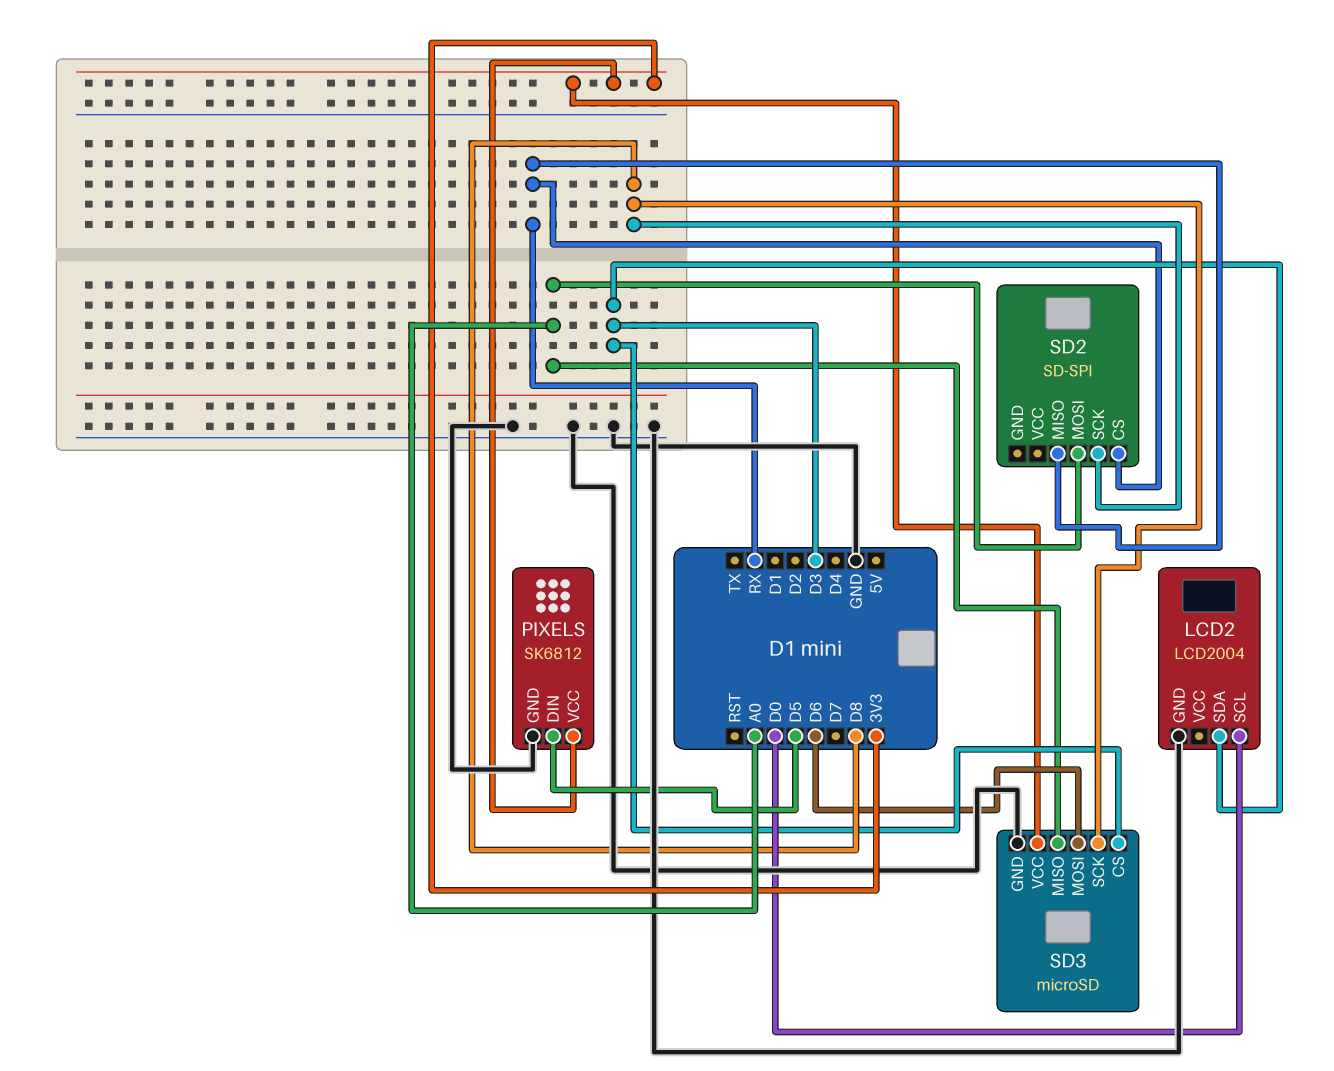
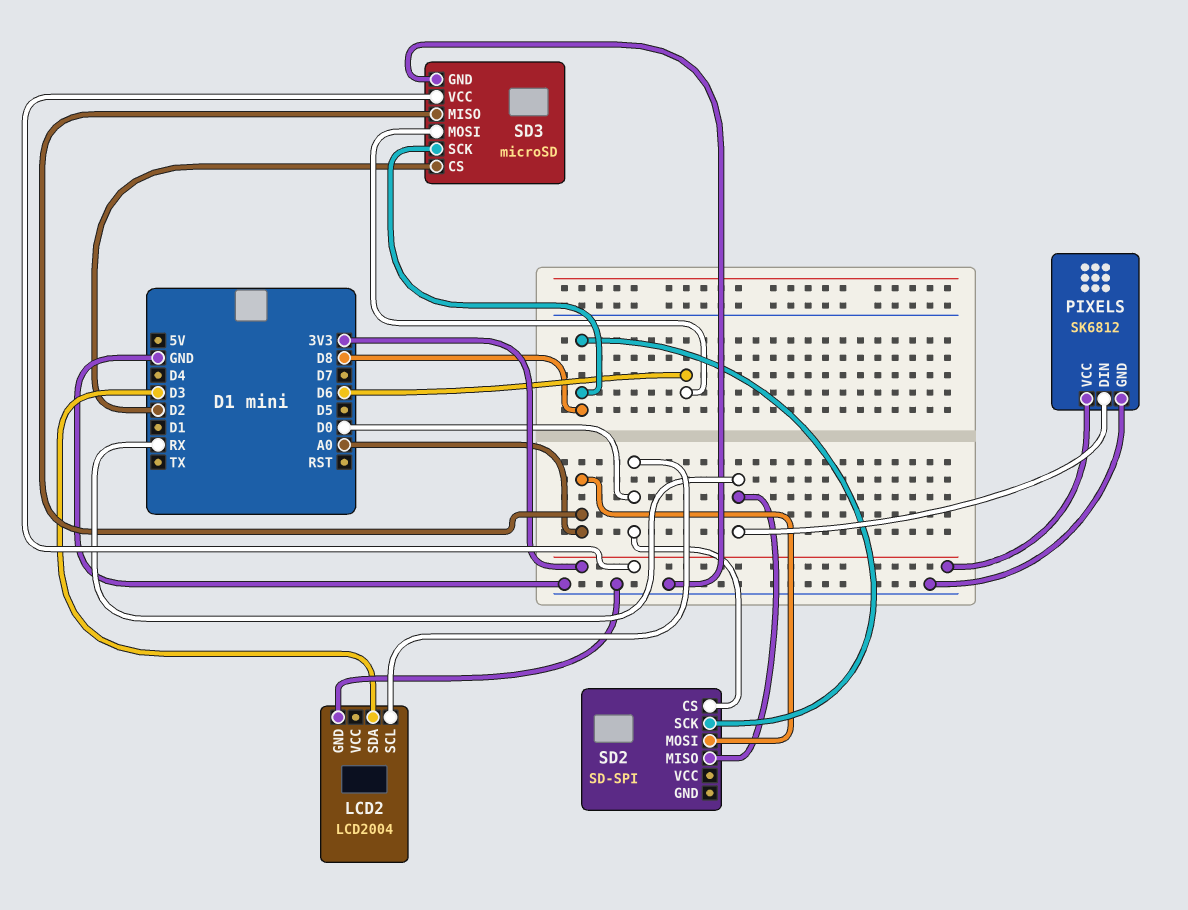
PIXELS pin DIN: D5 -> RX
SD2 pin CS: RX -> D0
SD3 pin CS: D3 -> D2

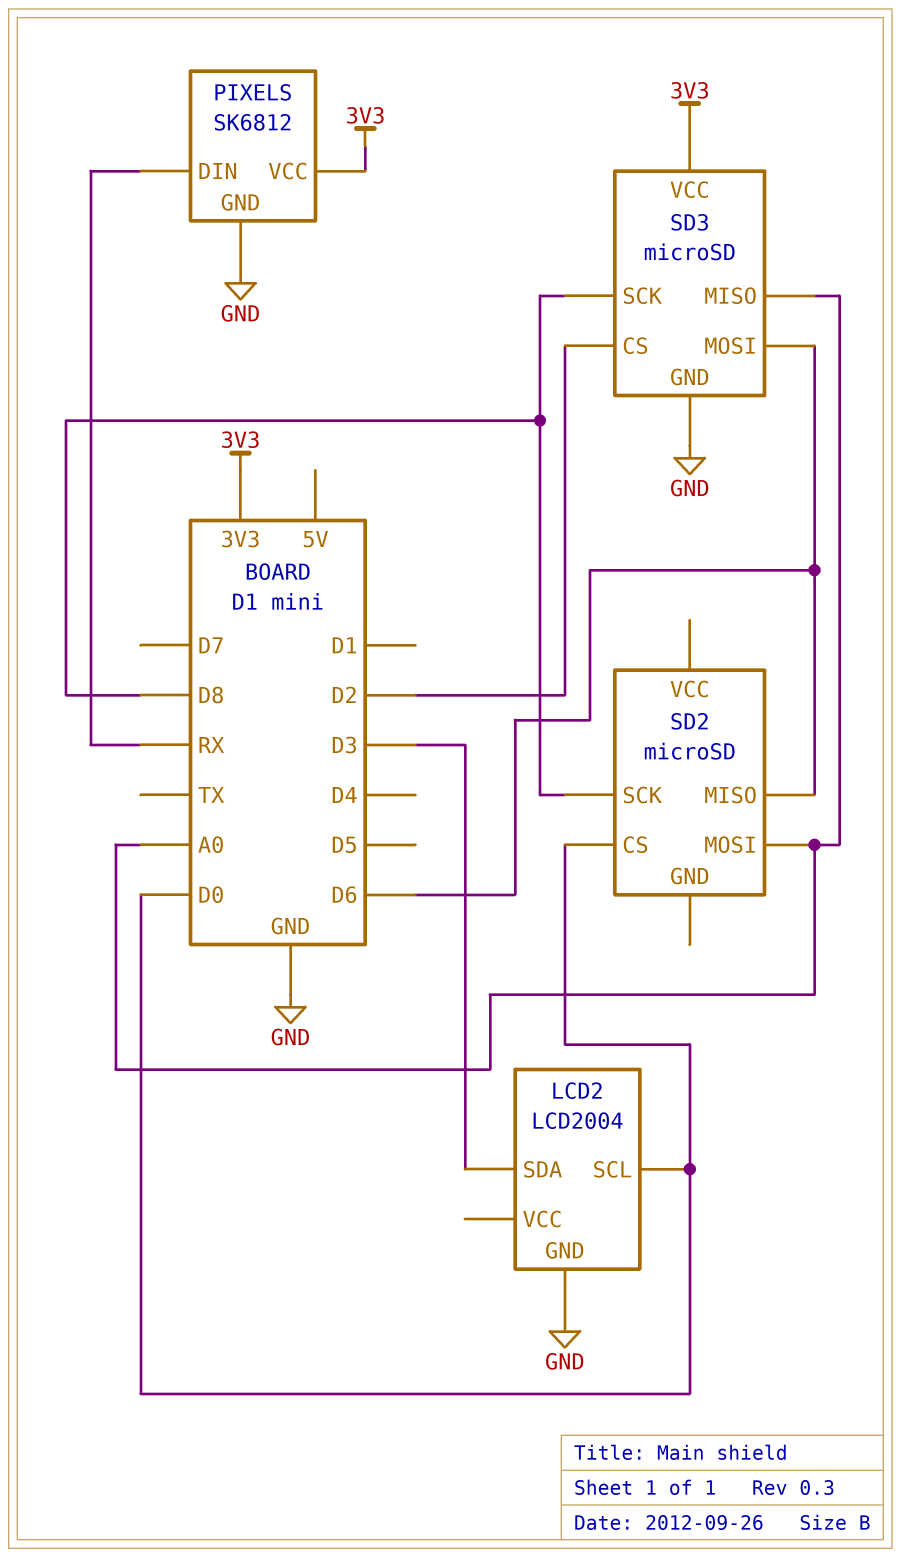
SD2: SD-SPI -> microSD
SD2 pin MISO: RX -> D6

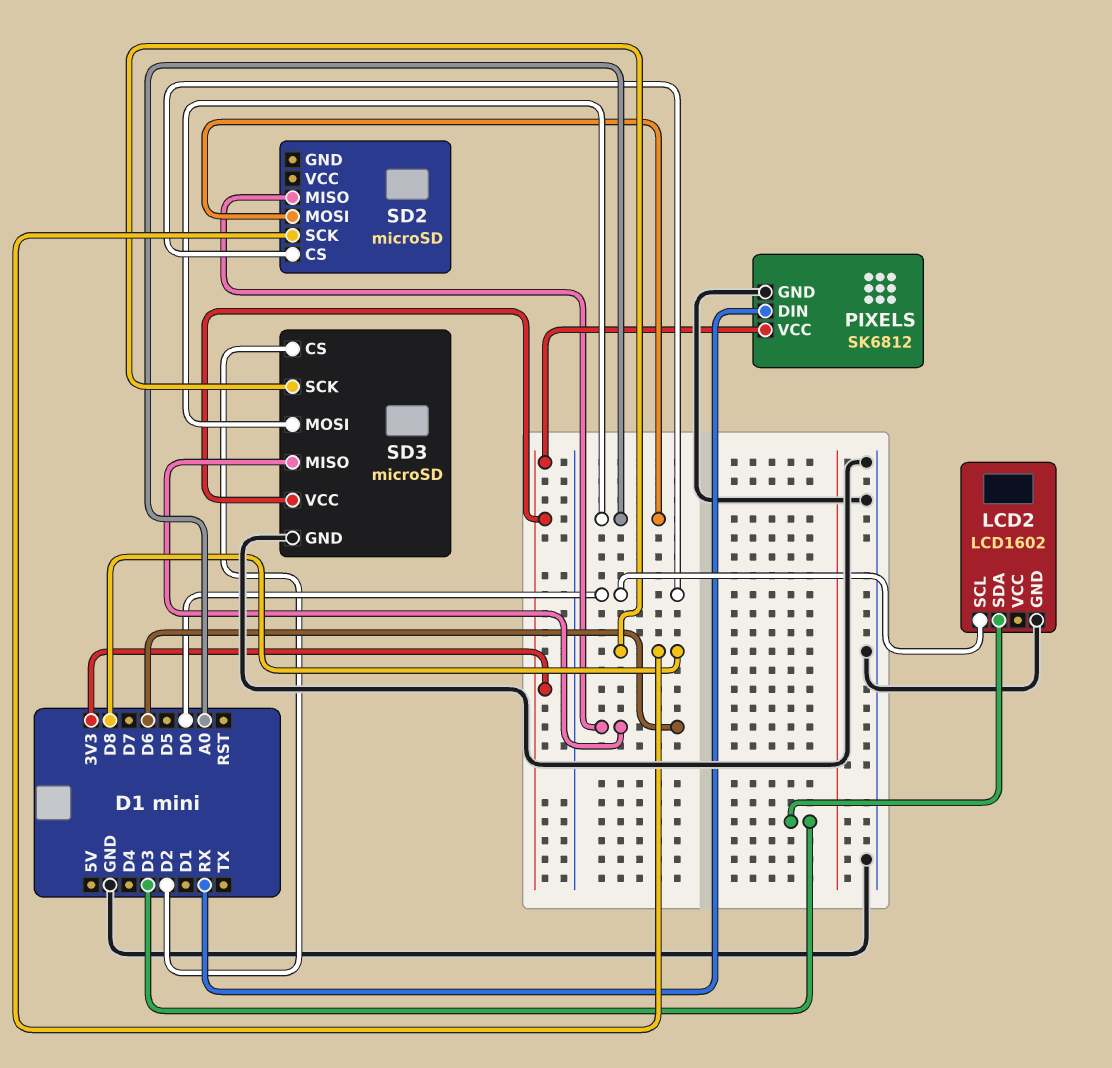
LCD2: LCD2004 -> LCD1602
SD3 pin MISO: A0 -> D6
SD3 pin MOSI: D6 -> A0

